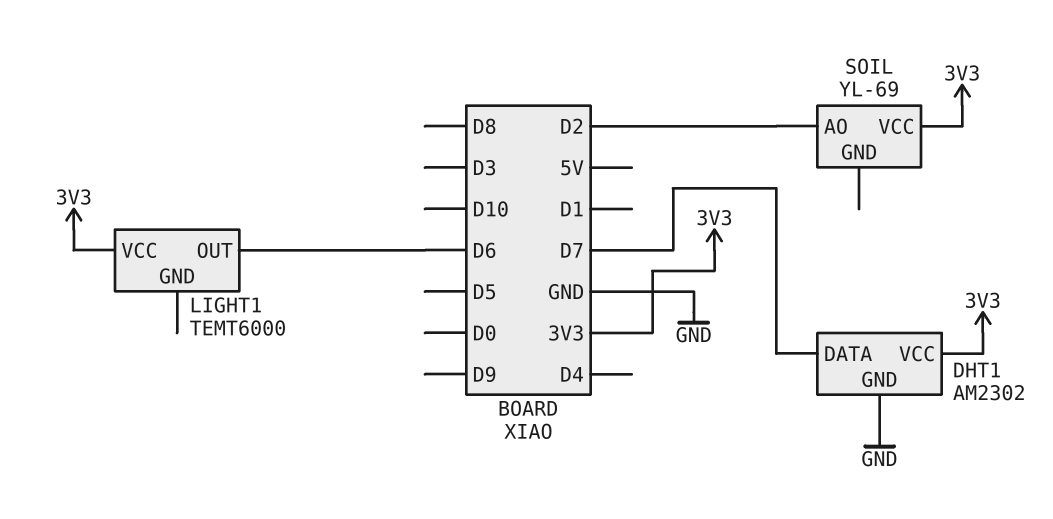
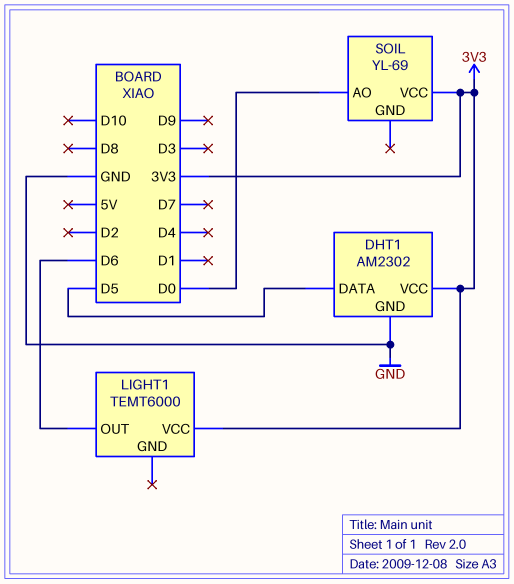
DHT1 pin DATA: D7 -> D5
SOIL pin AO: D2 -> D0

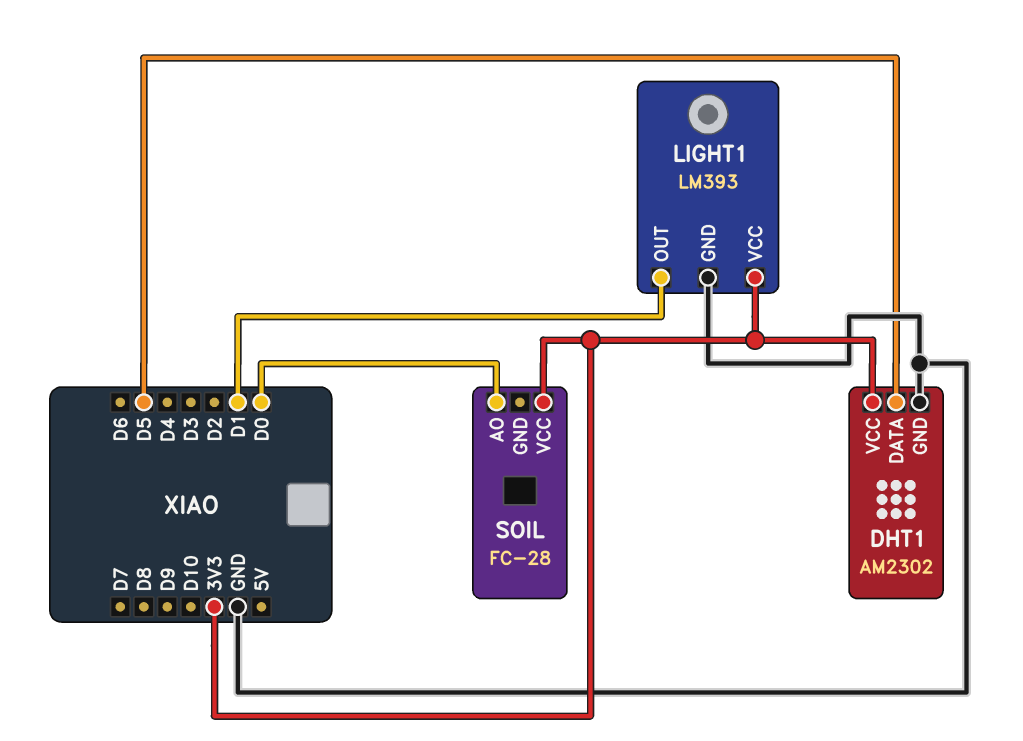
LIGHT1: TEMT6000 -> LM393
LIGHT1 pin GND: none -> GND
LIGHT1 pin OUT: D6 -> D1
SOIL: YL-69 -> FC-28

